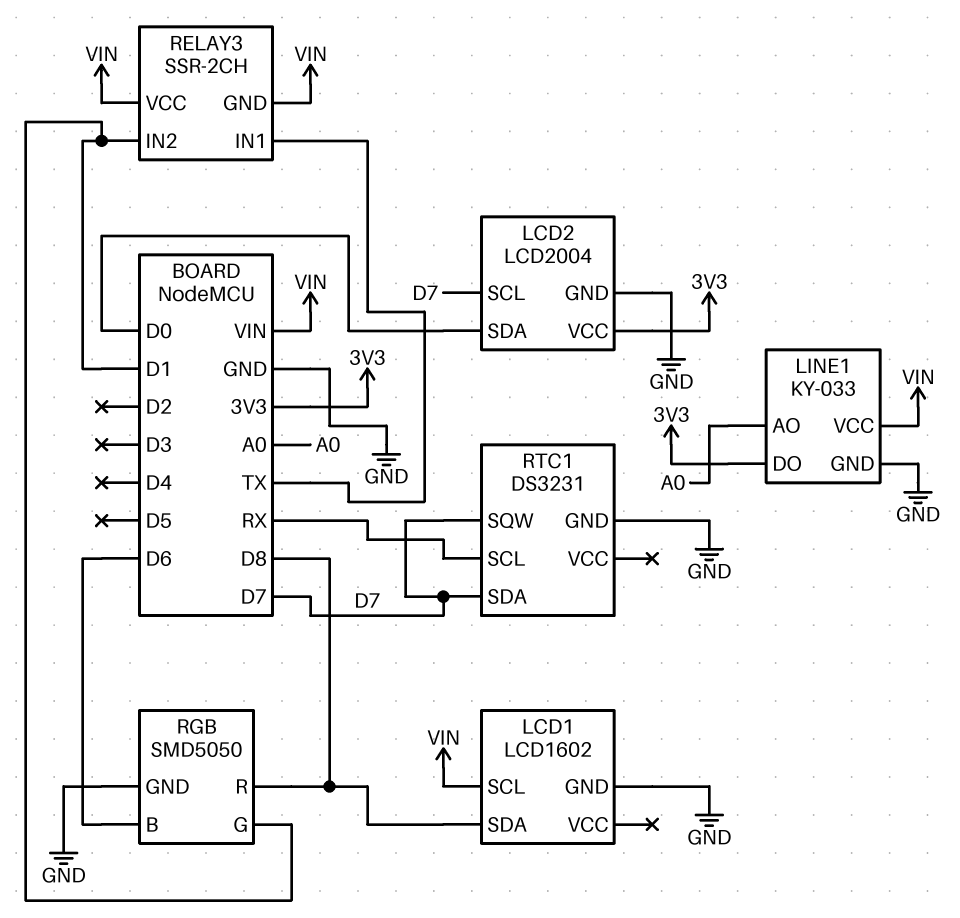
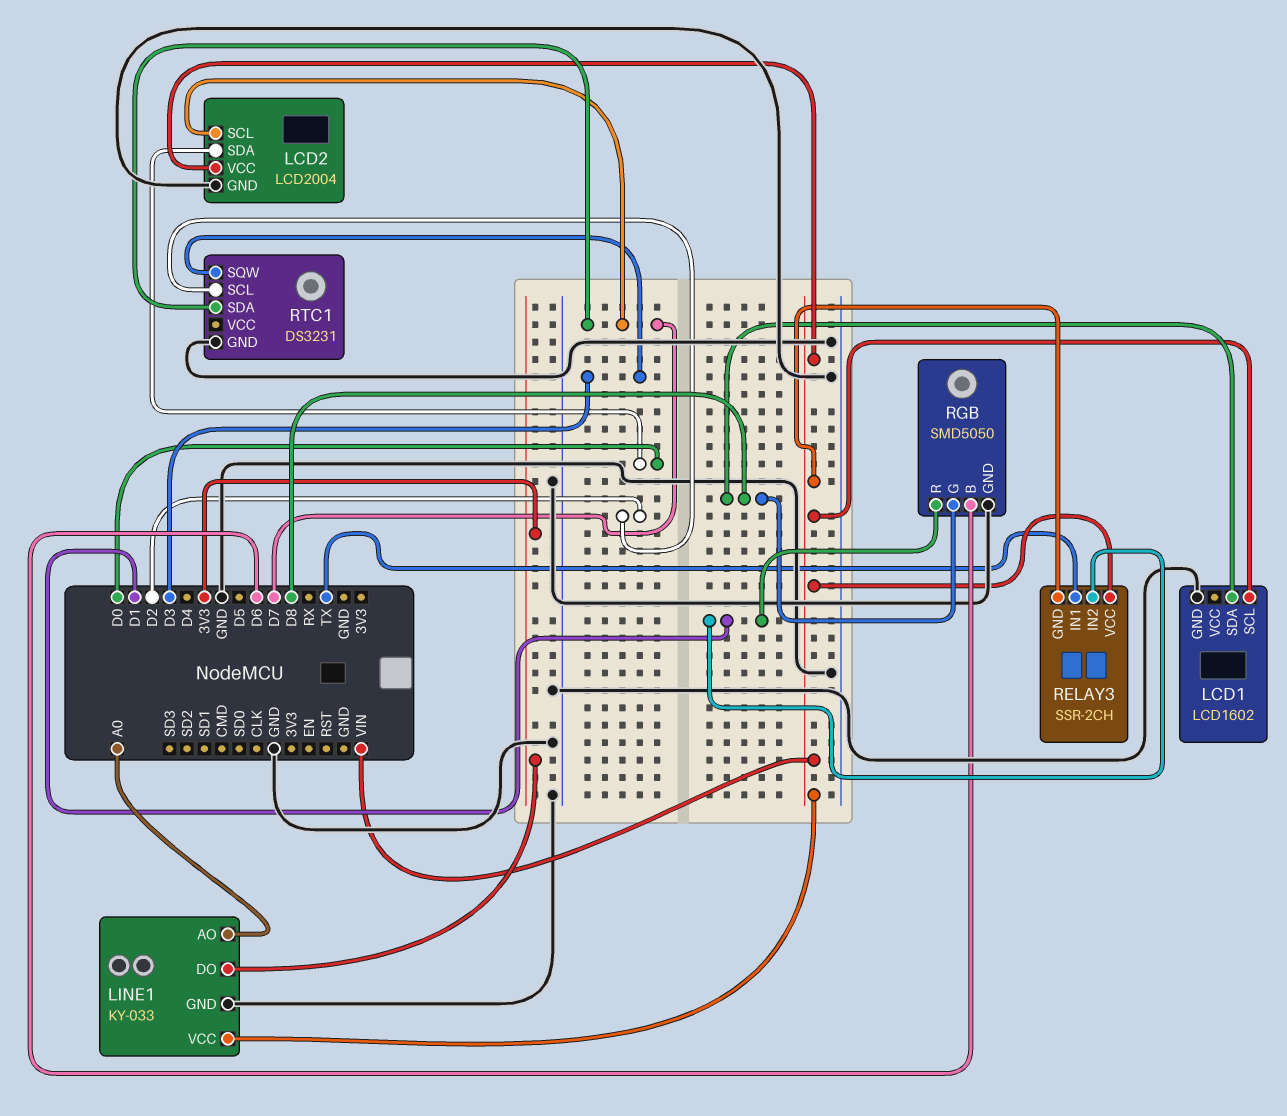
LCD2 pin VCC: 3V3 -> VIN
RGB pin G: D1 -> D8
RGB pin R: D8 -> D1
RTC1 pin SCL: RX -> D2
RTC1 pin SQW: D7 -> D3

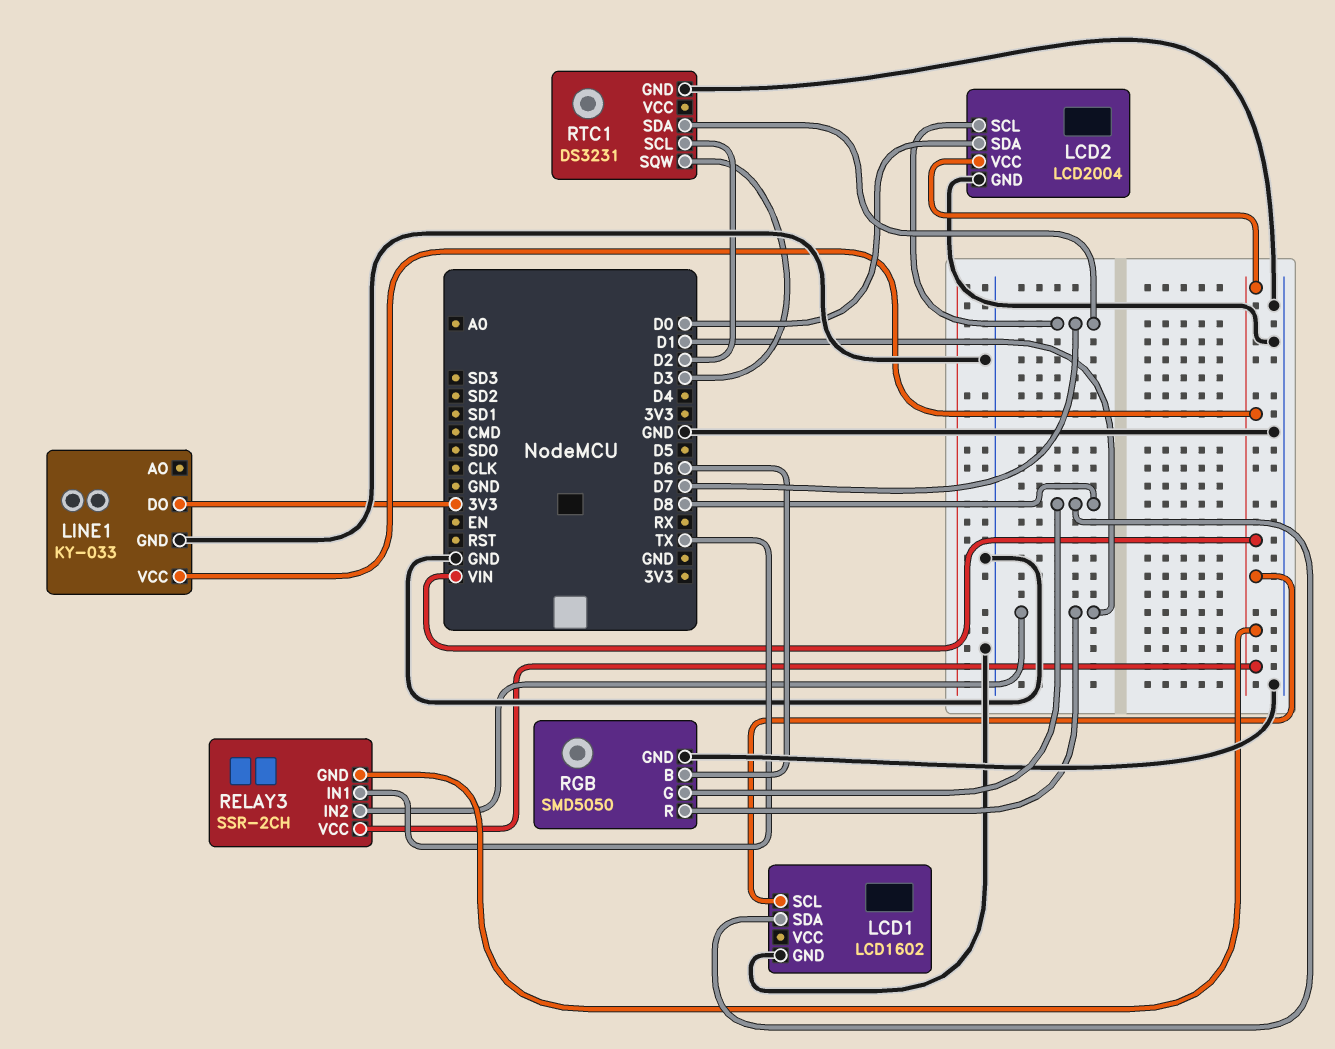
LINE1 pin AO: A0 -> none

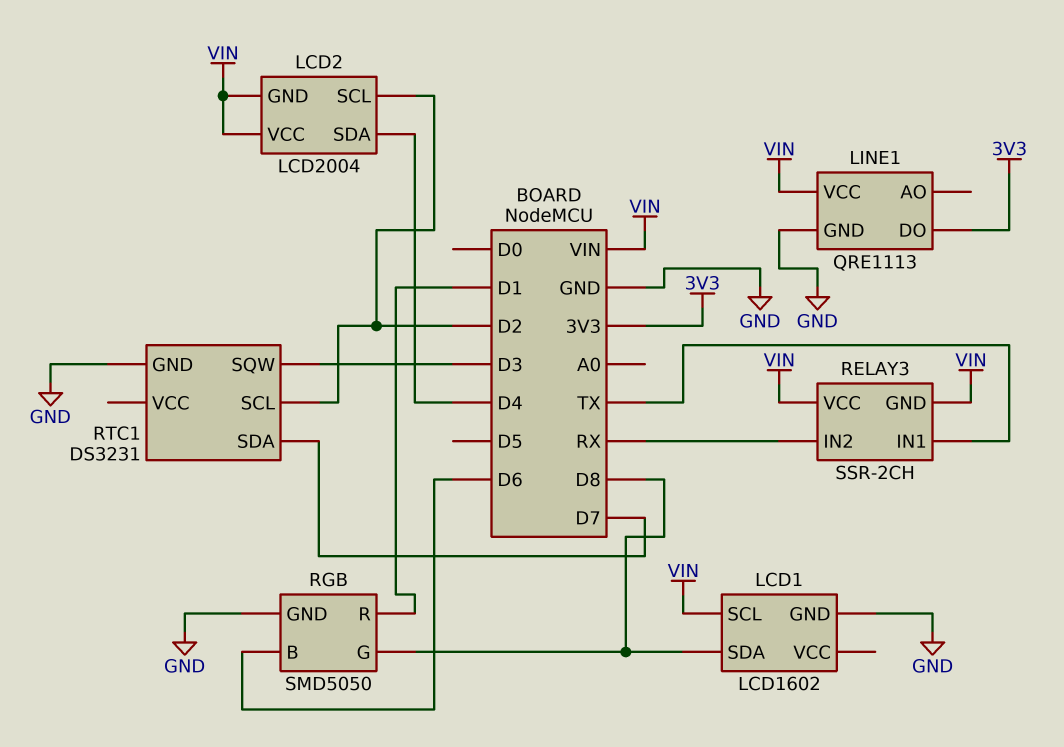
LCD2 pin GND: GND -> VIN
LCD2 pin SCL: D7 -> D2
LCD2 pin SDA: D0 -> D4
LINE1: KY-033 -> QRE1113
RELAY3 pin IN2: D1 -> RX

